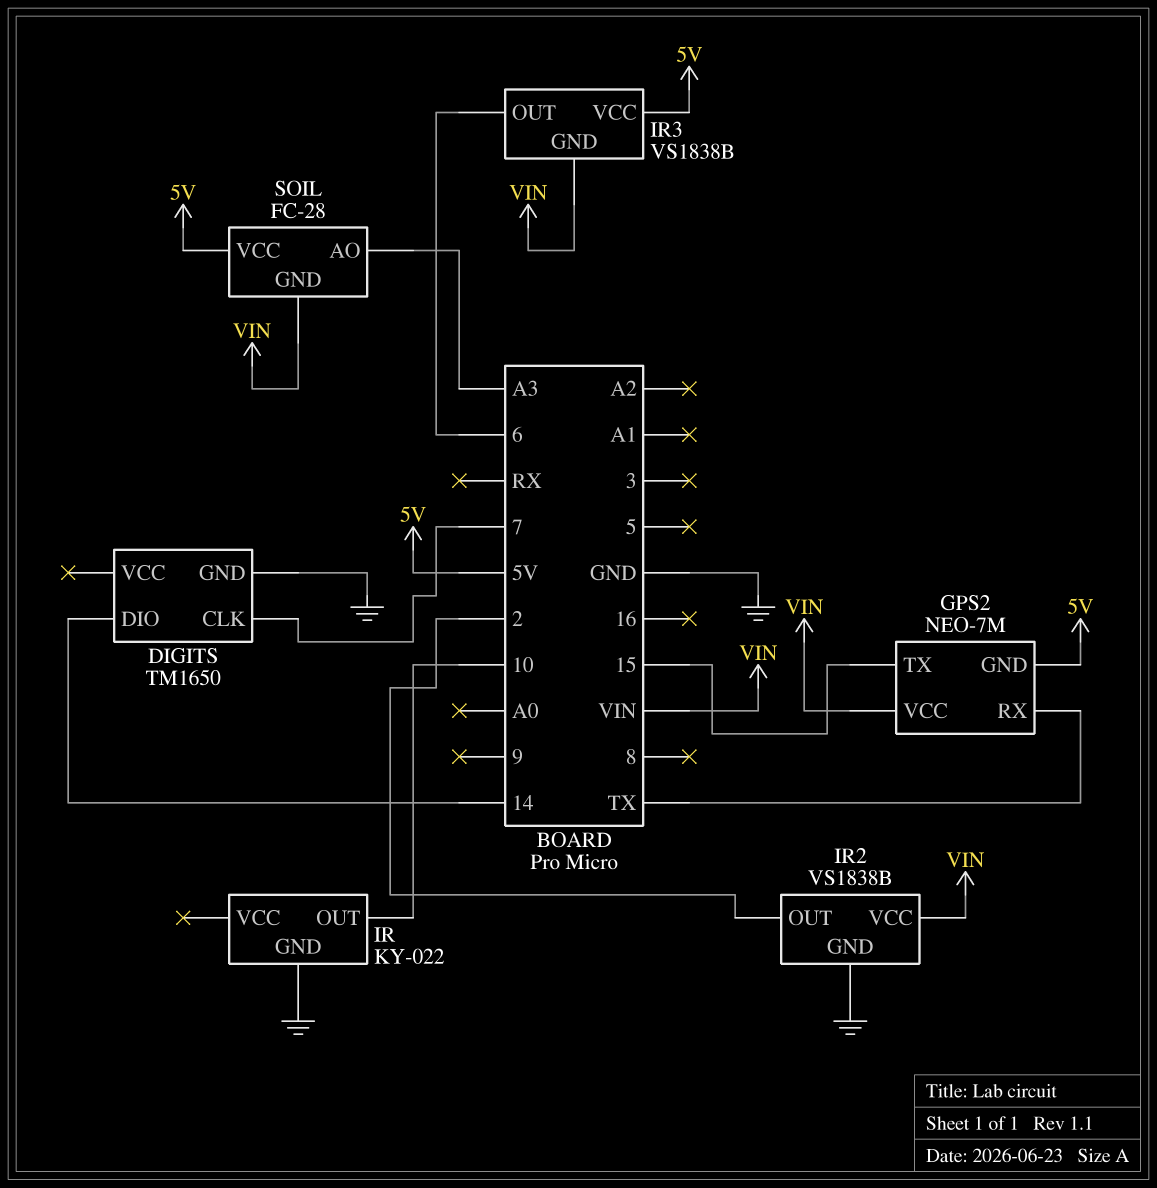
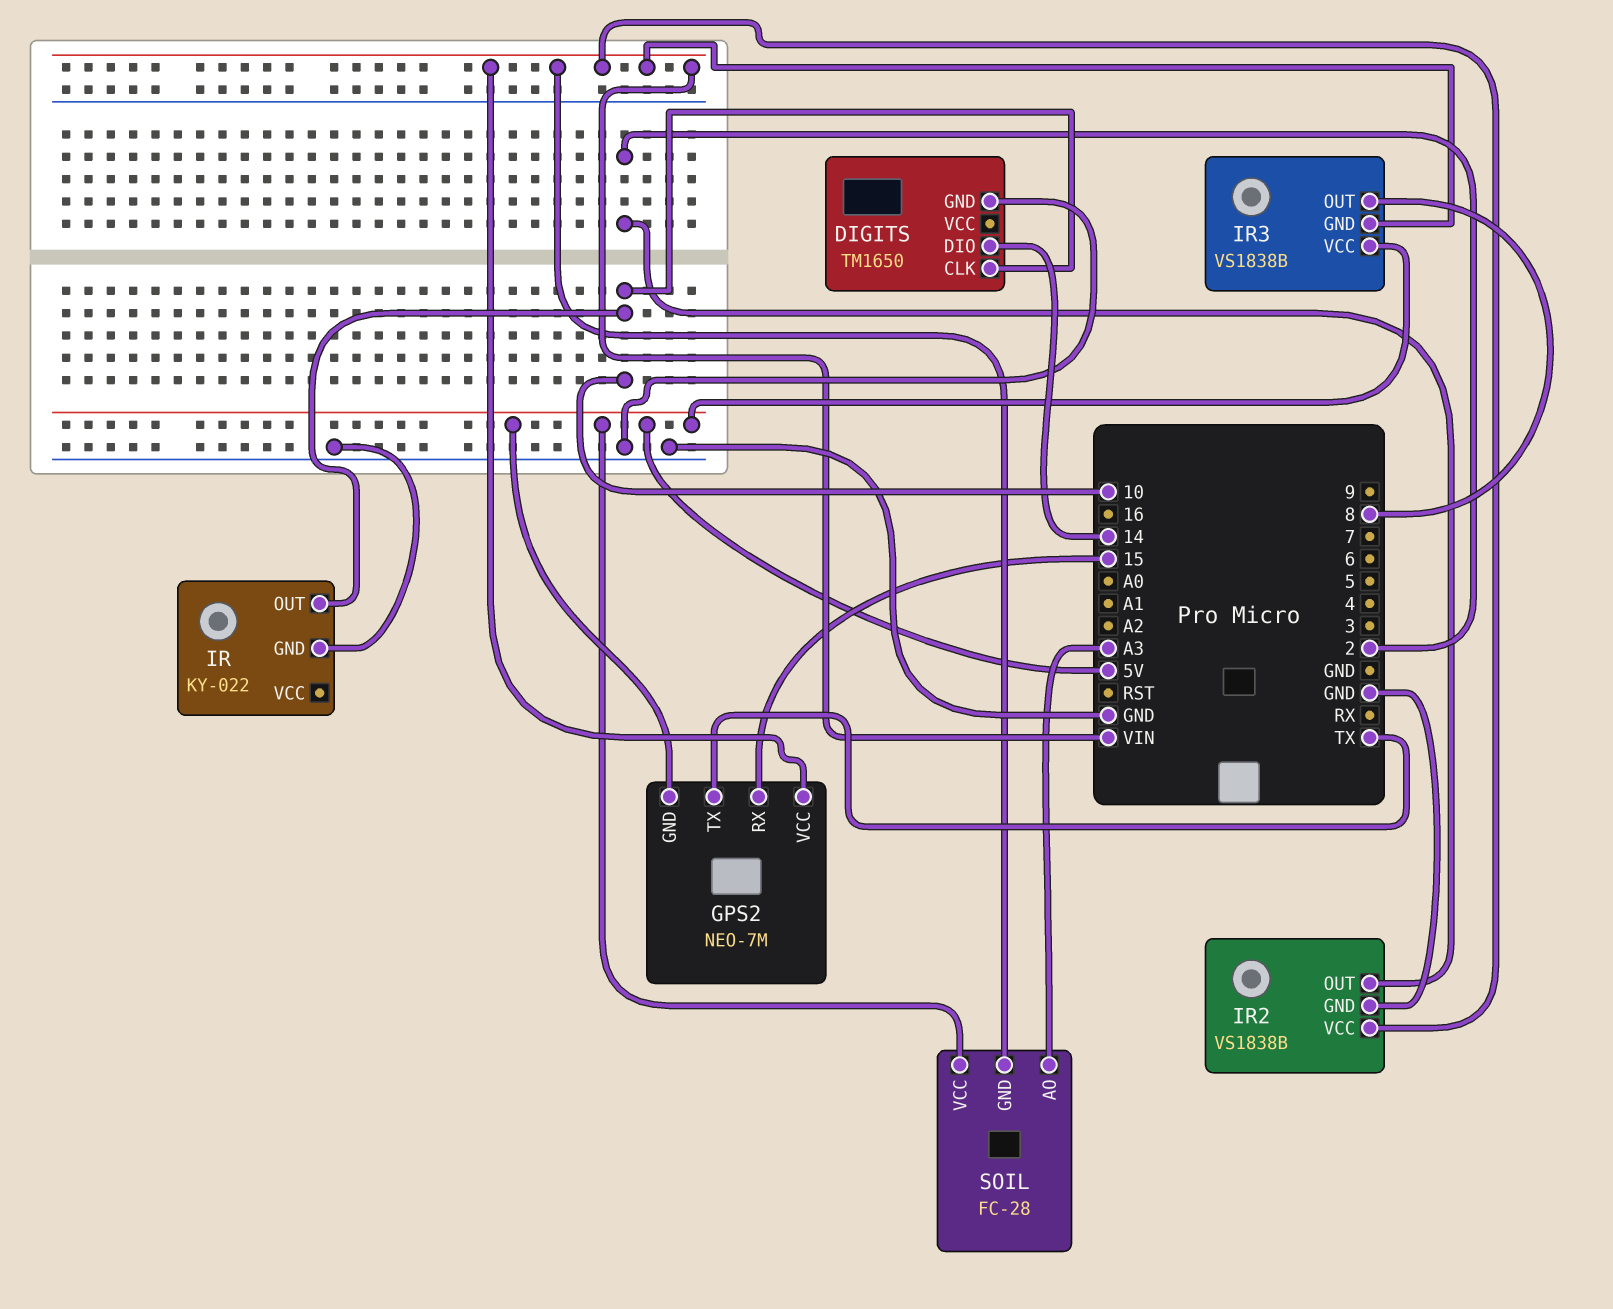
DIGITS pin CLK: 7 -> 10
GPS2 pin RX: TX -> 15
GPS2 pin TX: 15 -> TX
IR3 pin OUT: 6 -> 8

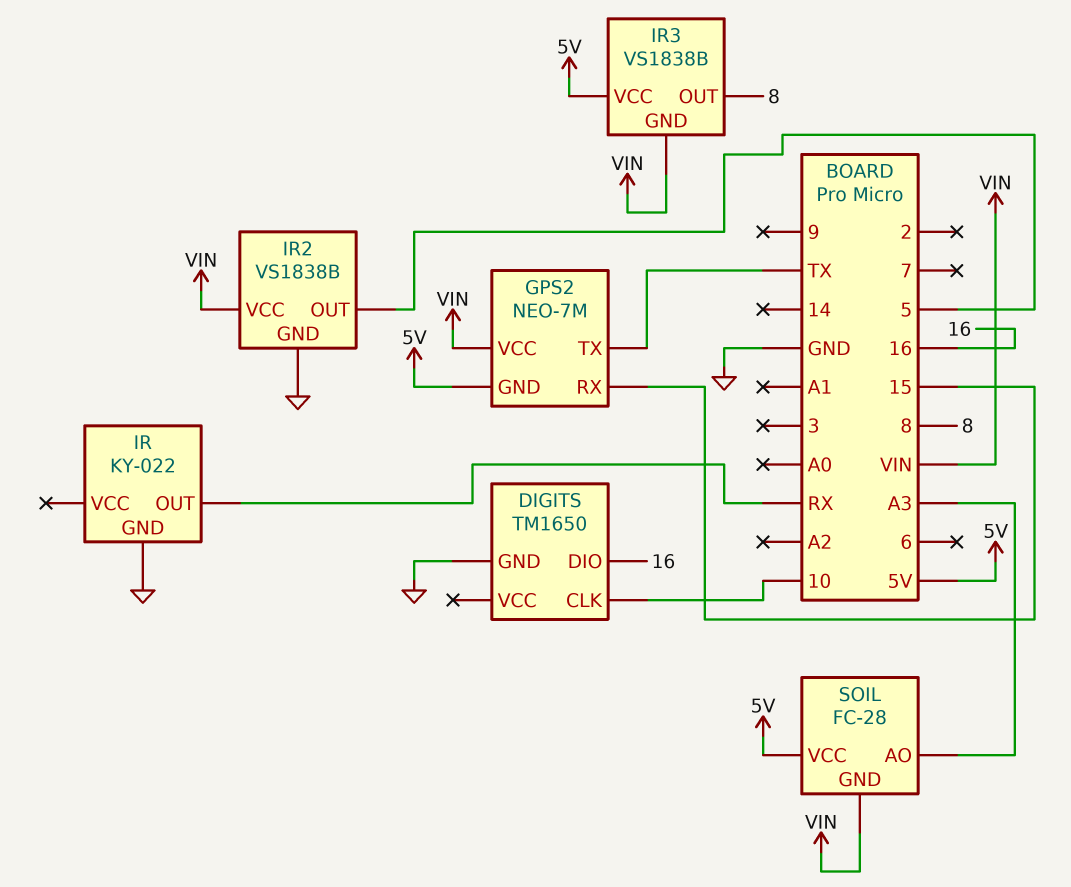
DIGITS pin DIO: 14 -> 16
IR pin OUT: 10 -> RX
IR2 pin OUT: 2 -> 5

